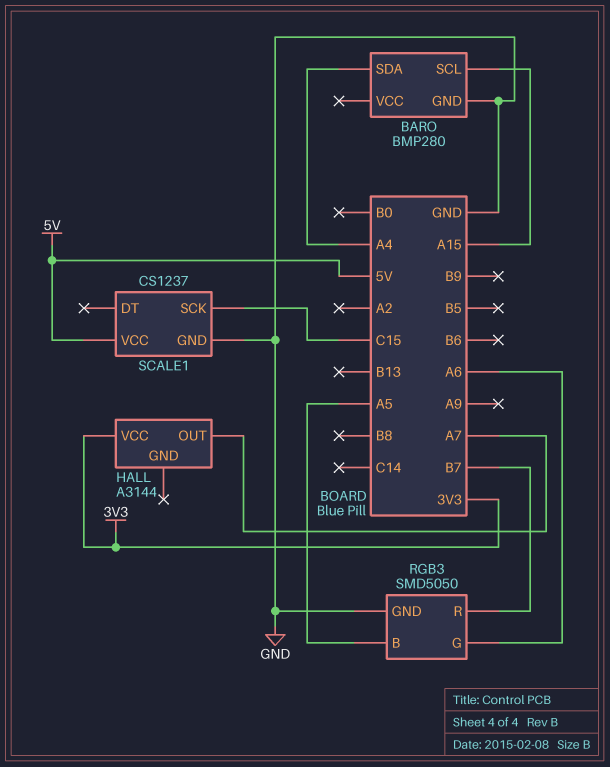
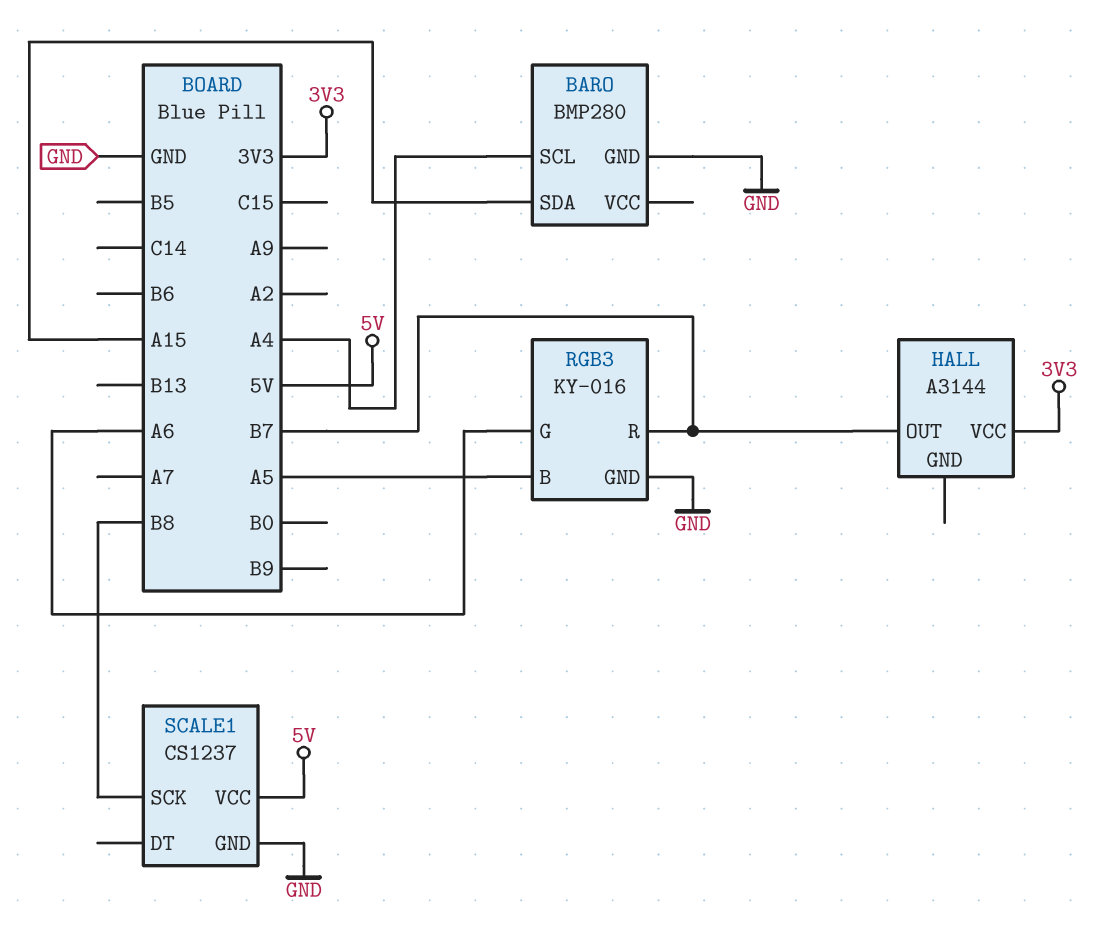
BARO pin SCL: A15 -> A4
BARO pin SDA: A4 -> A15
HALL pin OUT: A7 -> B7
RGB3: SMD5050 -> KY-016
SCALE1 pin SCK: C15 -> B8

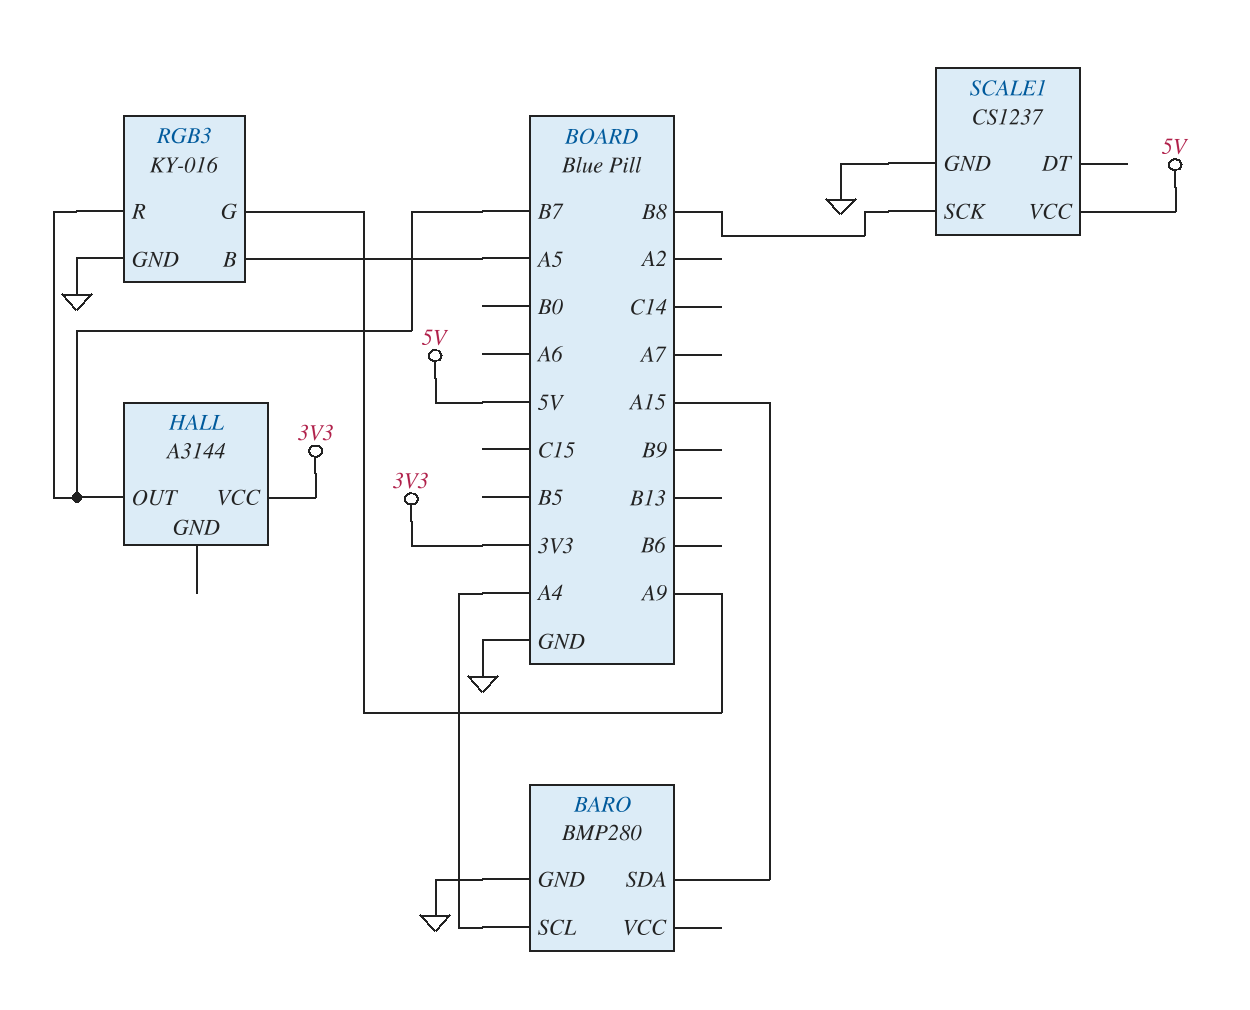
RGB3 pin G: A6 -> A9

